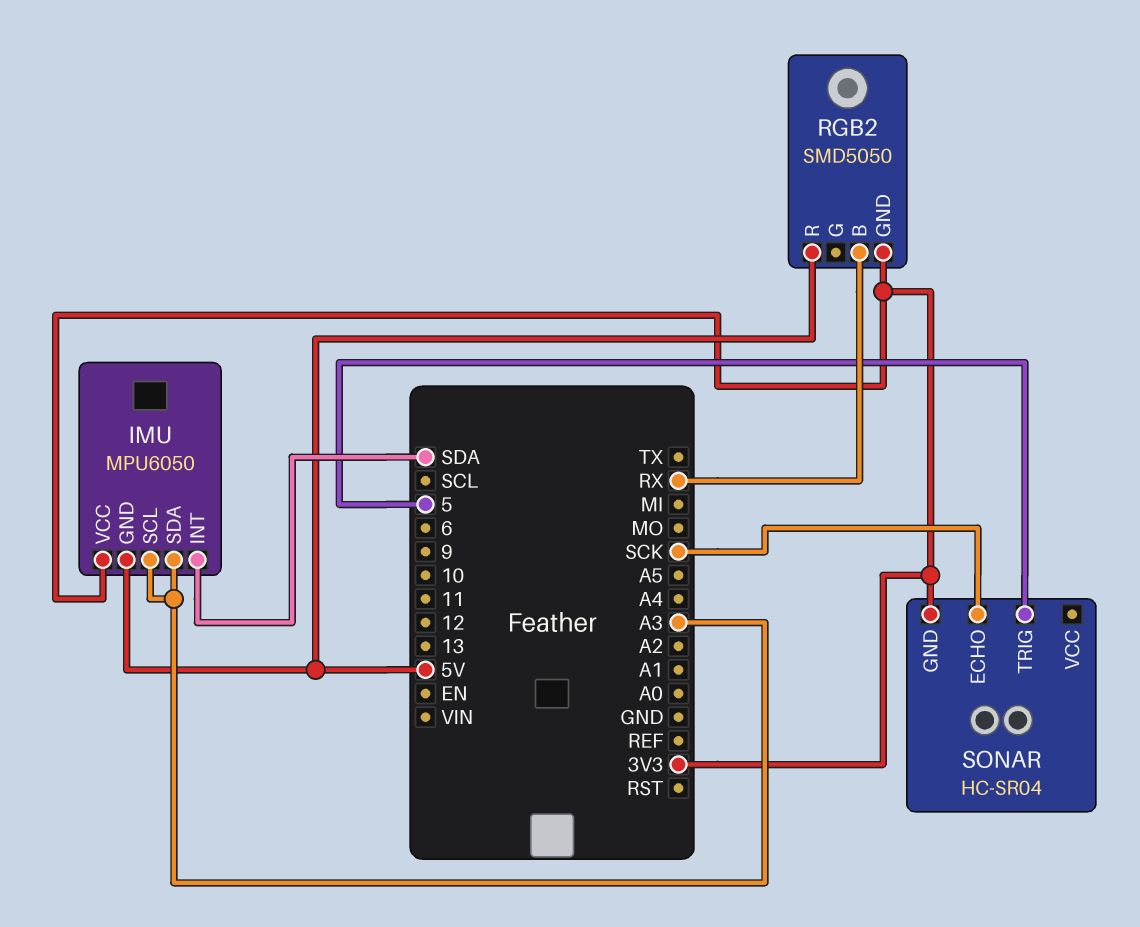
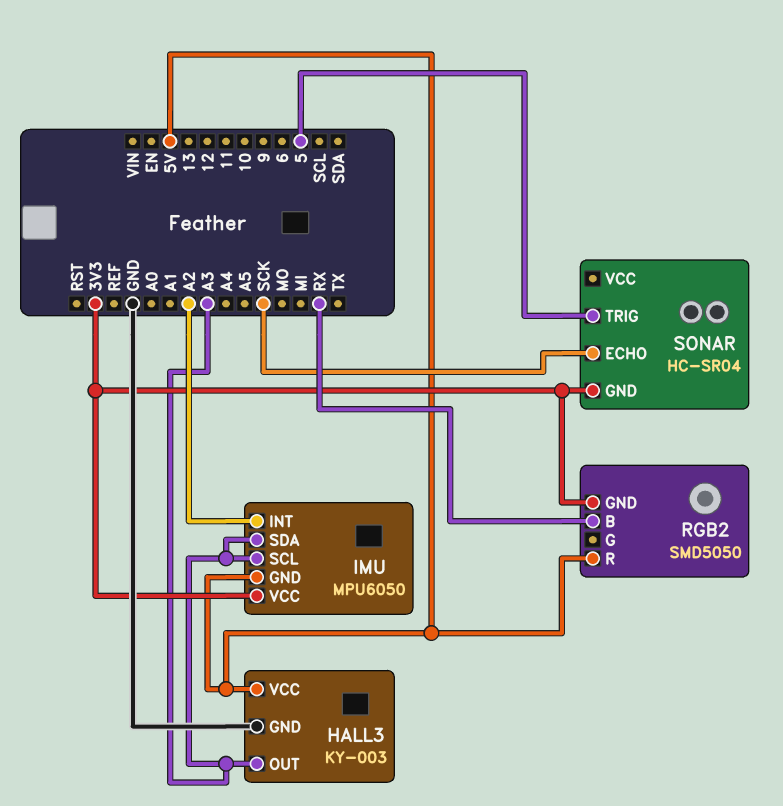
HALL3: none -> KY-003
HALL3 pin GND: none -> GND
HALL3 pin OUT: none -> A3
HALL3 pin VCC: none -> 5V
IMU pin INT: SDA -> A2

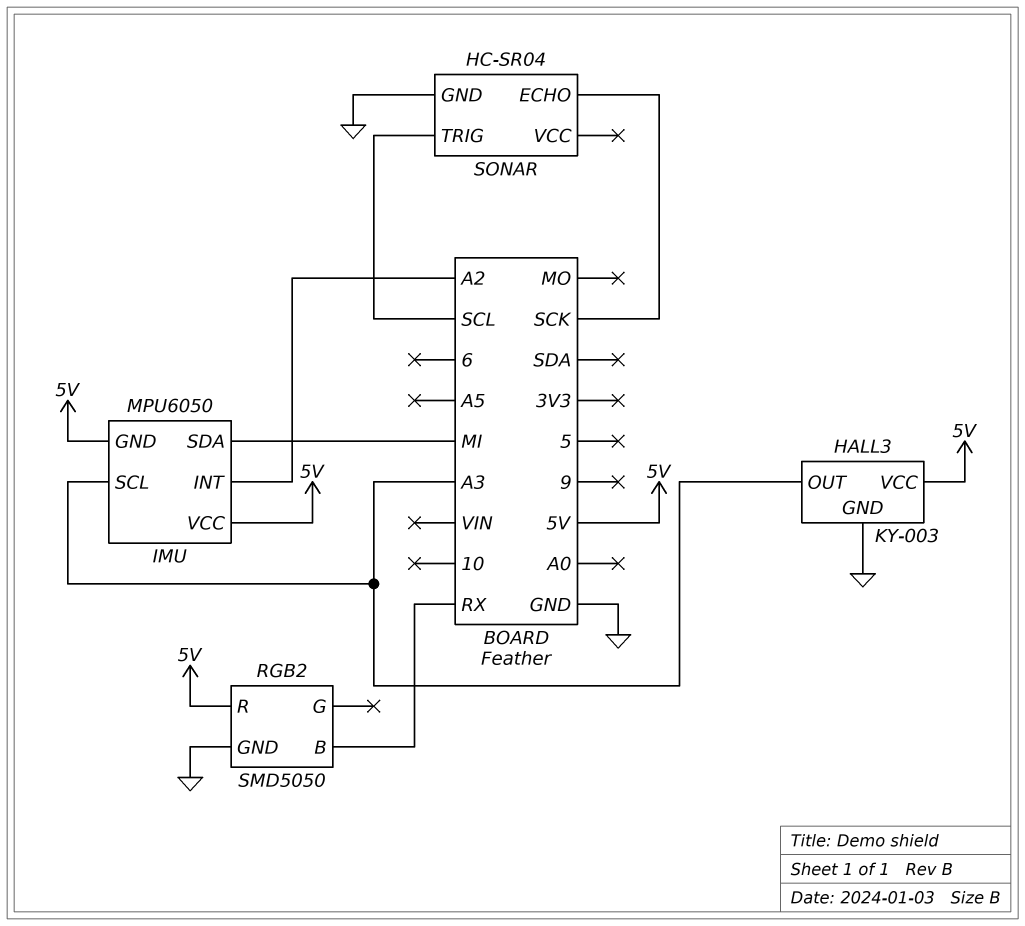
IMU pin SDA: A3 -> MI
IMU pin VCC: 3V3 -> 5V
RGB2 pin GND: 3V3 -> GND
SONAR pin GND: 3V3 -> GND
SONAR pin TRIG: 5 -> SCL

